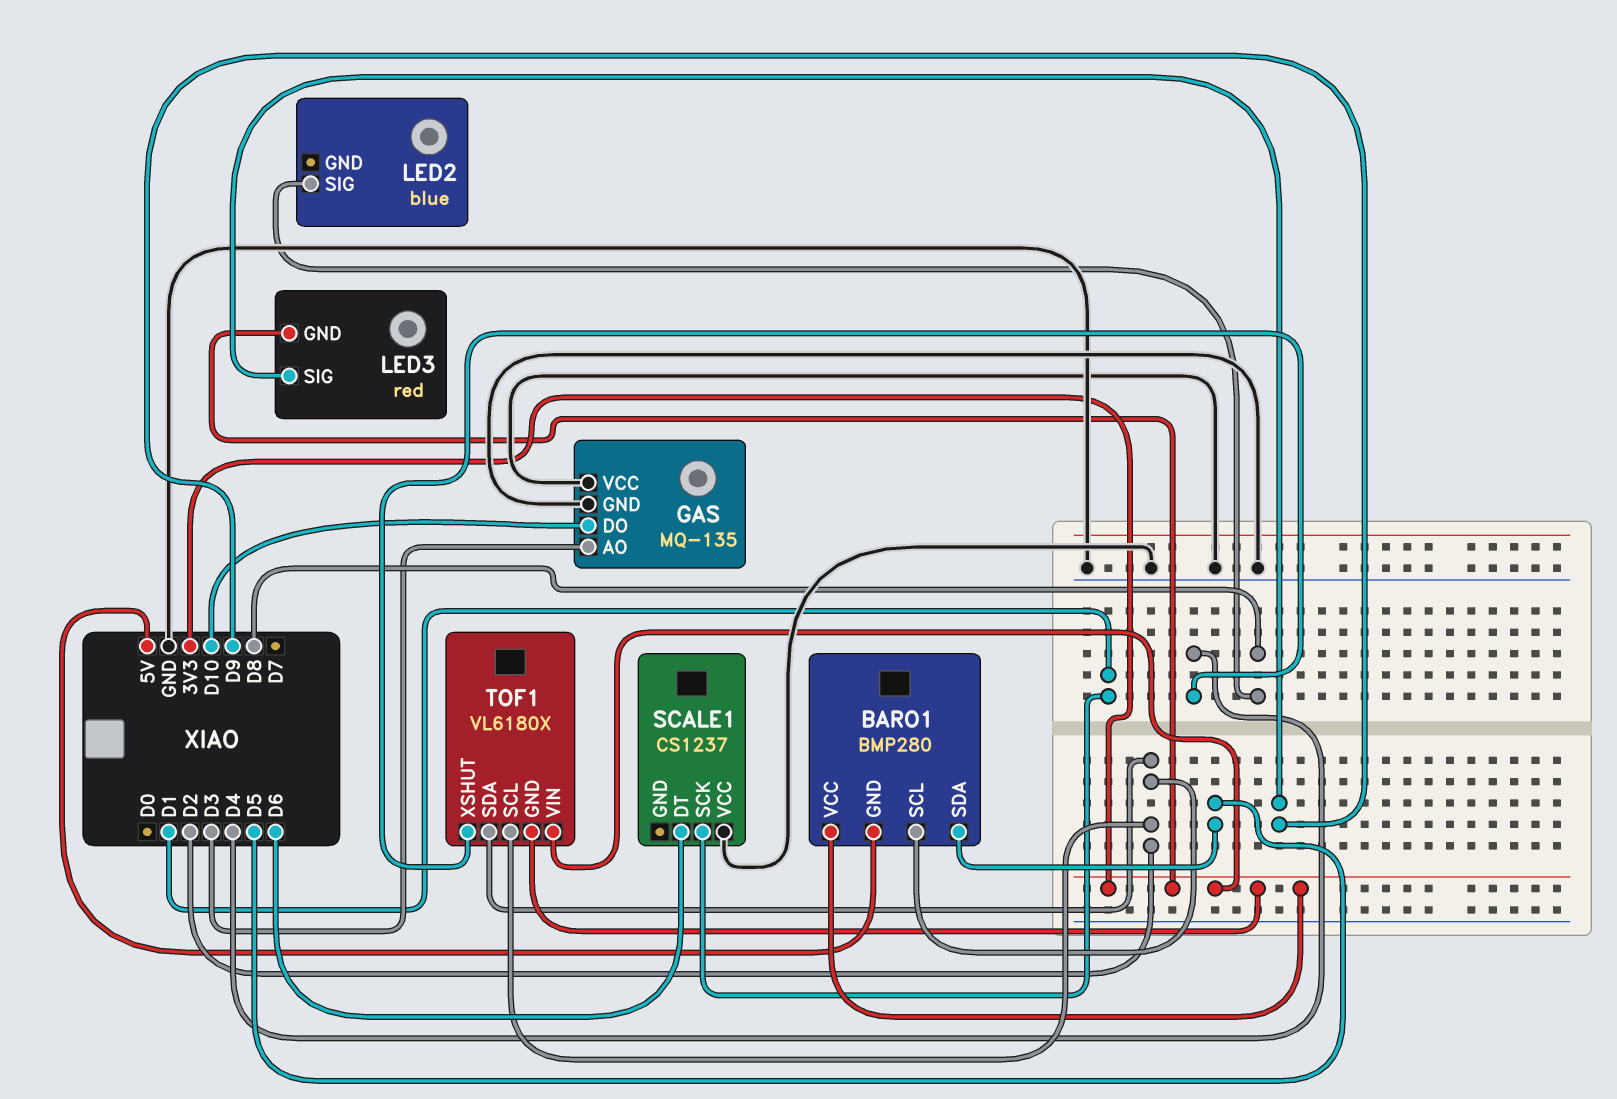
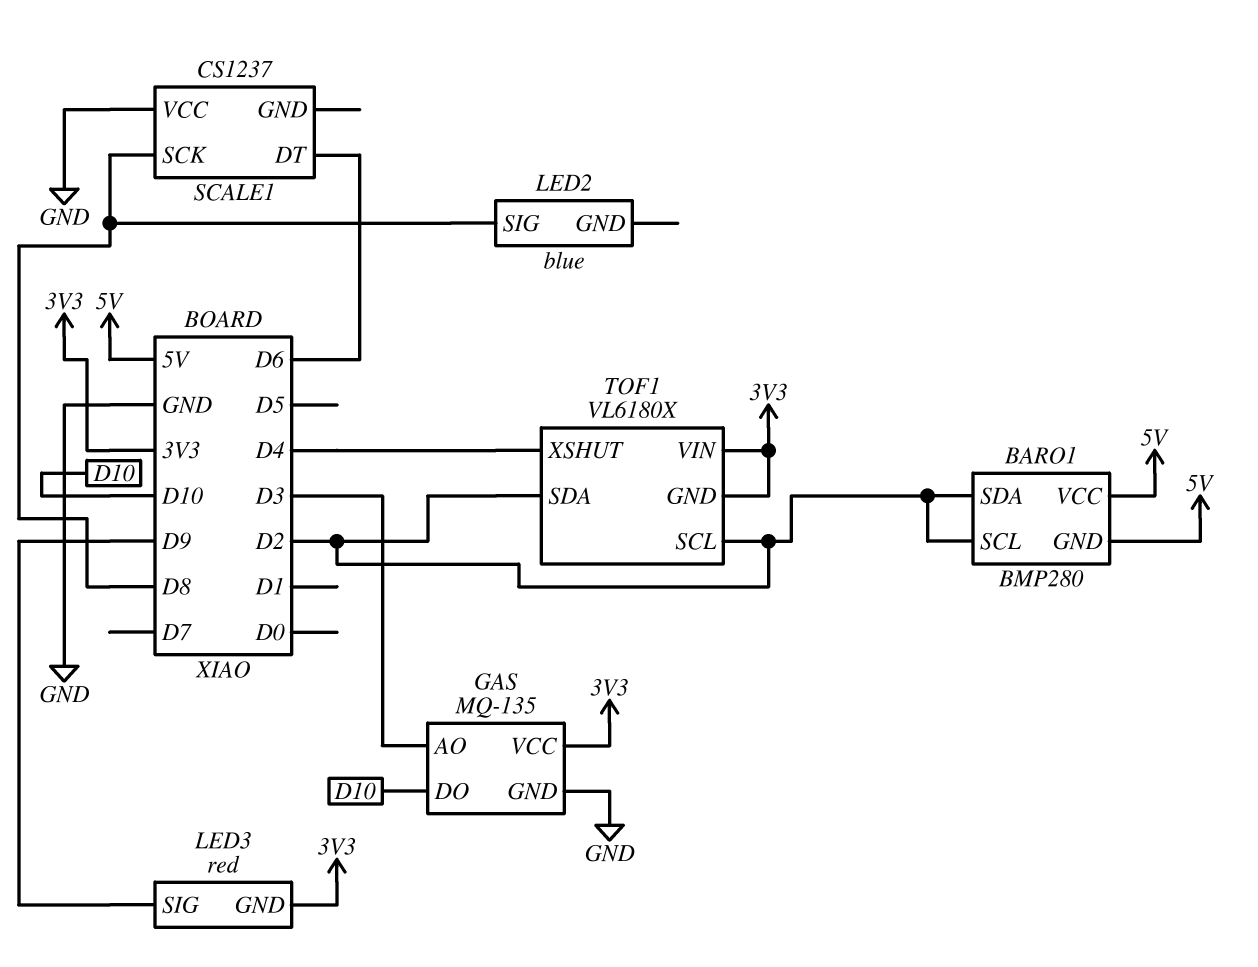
BARO1 pin SDA: D5 -> D2
BARO1 pin VCC: 3V3 -> 5V
GAS pin VCC: GND -> 3V3
SCALE1 pin SCK: D1 -> D8

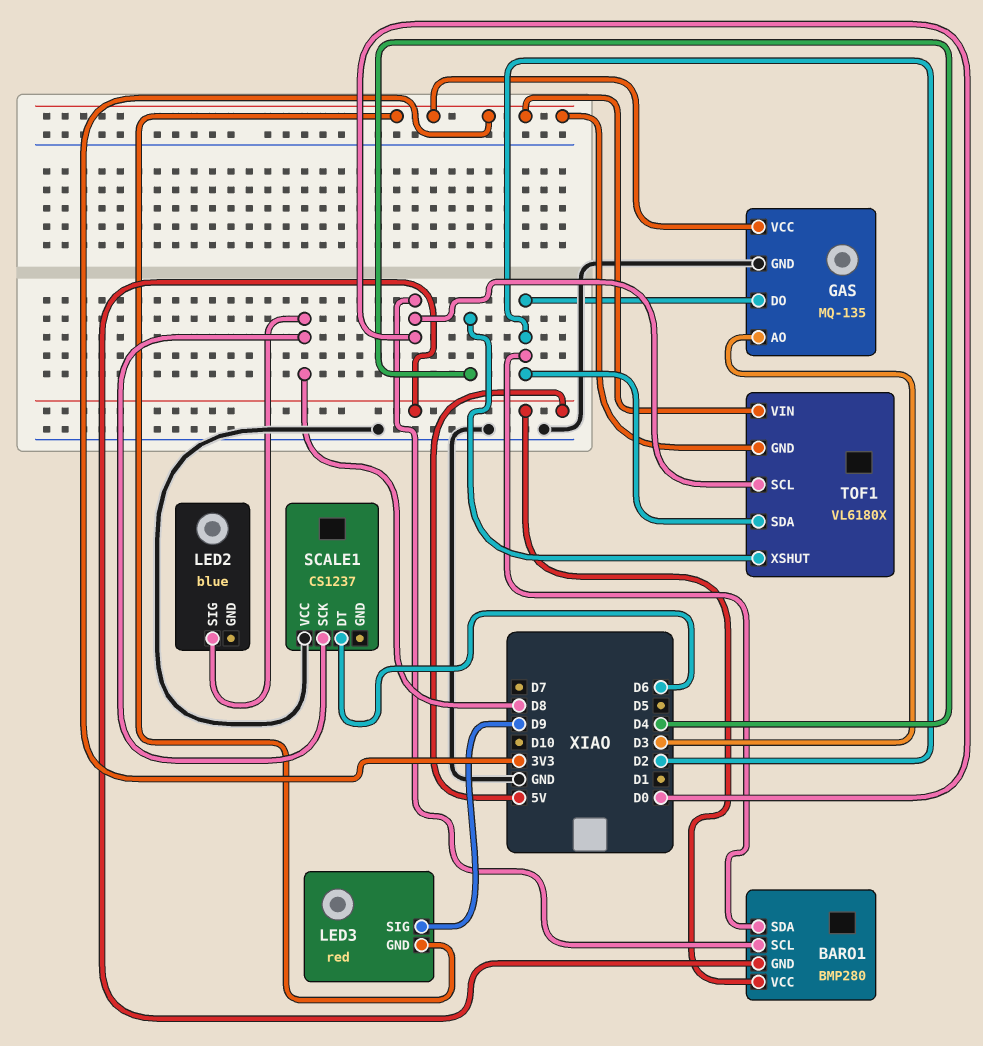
BARO1 pin SCL: D2 -> D0
GAS pin DO: D10 -> D2
TOF1 pin SCL: D2 -> D0

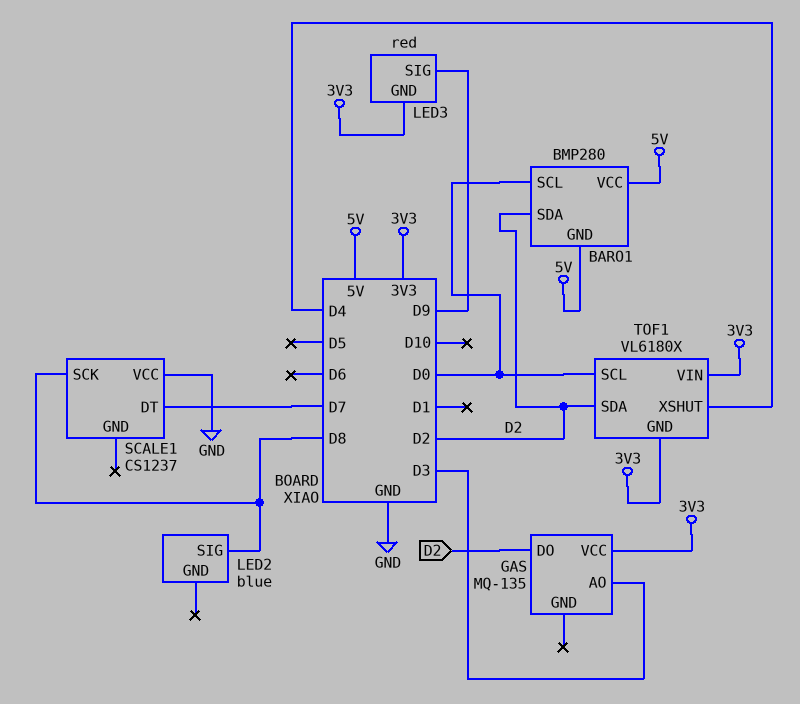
GAS pin GND: GND -> none
SCALE1 pin DT: D6 -> D7

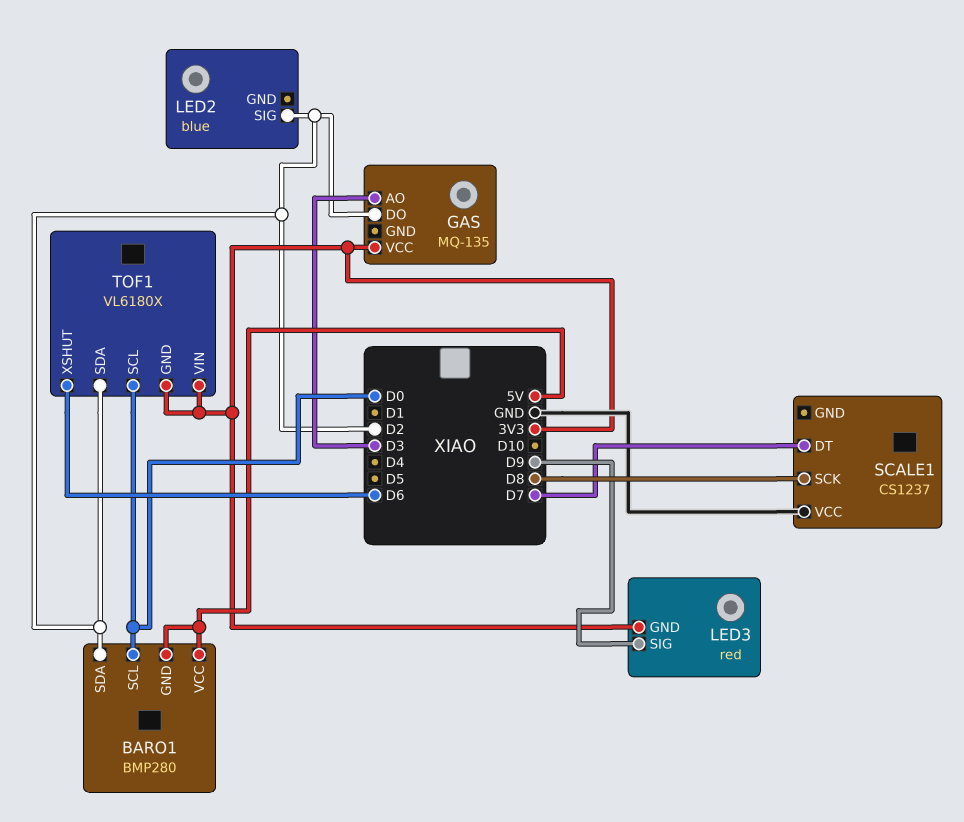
LED2 pin SIG: D8 -> D2
TOF1 pin XSHUT: D4 -> D6

